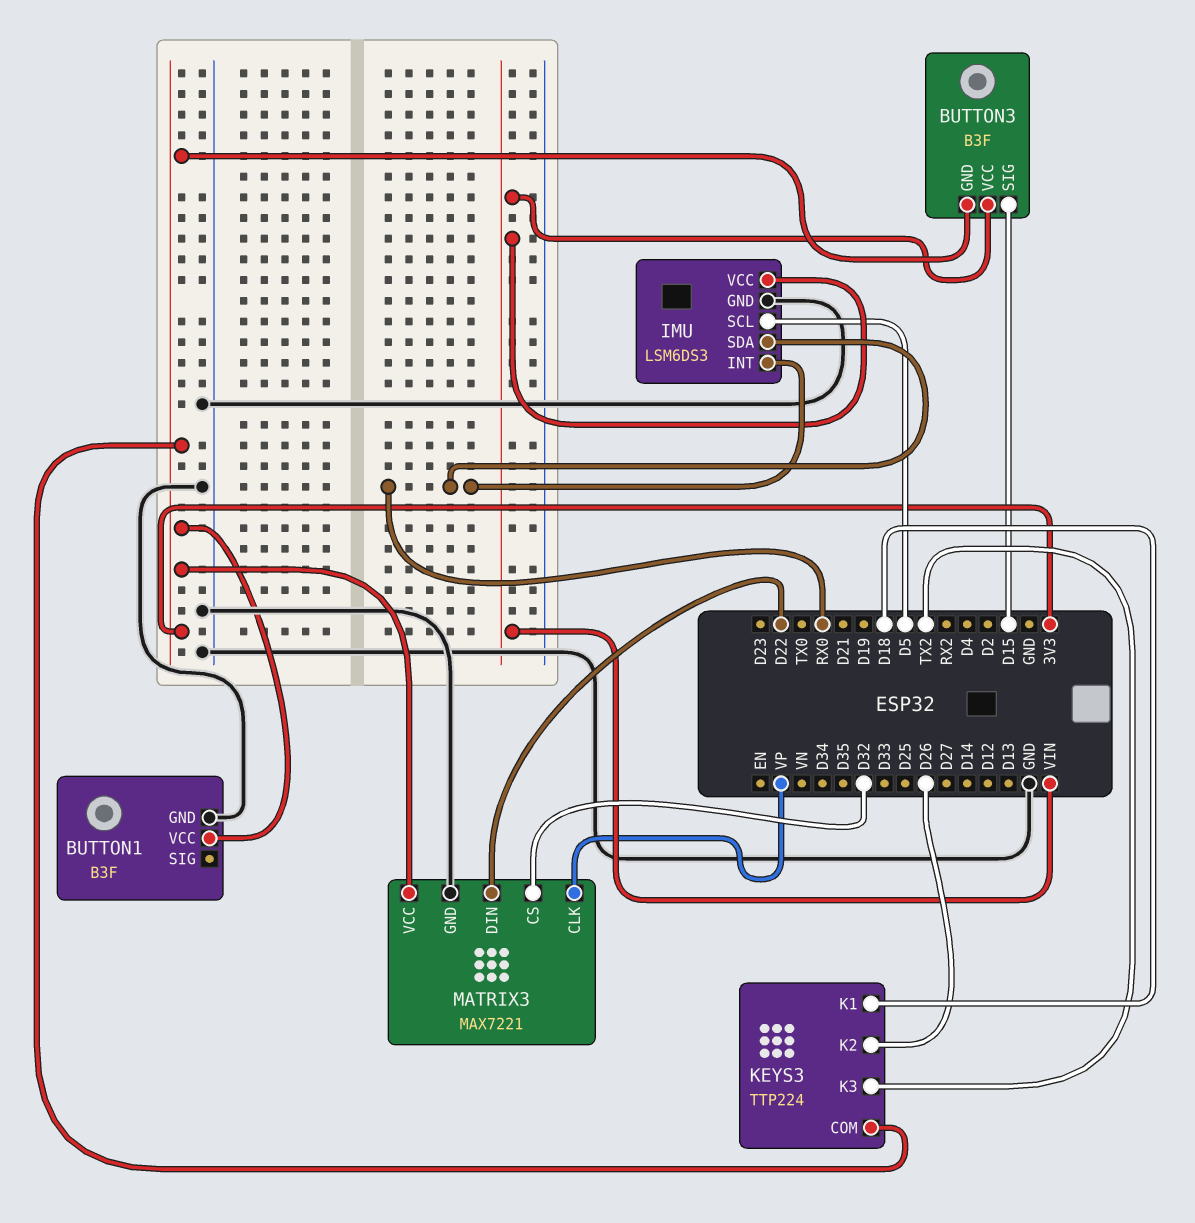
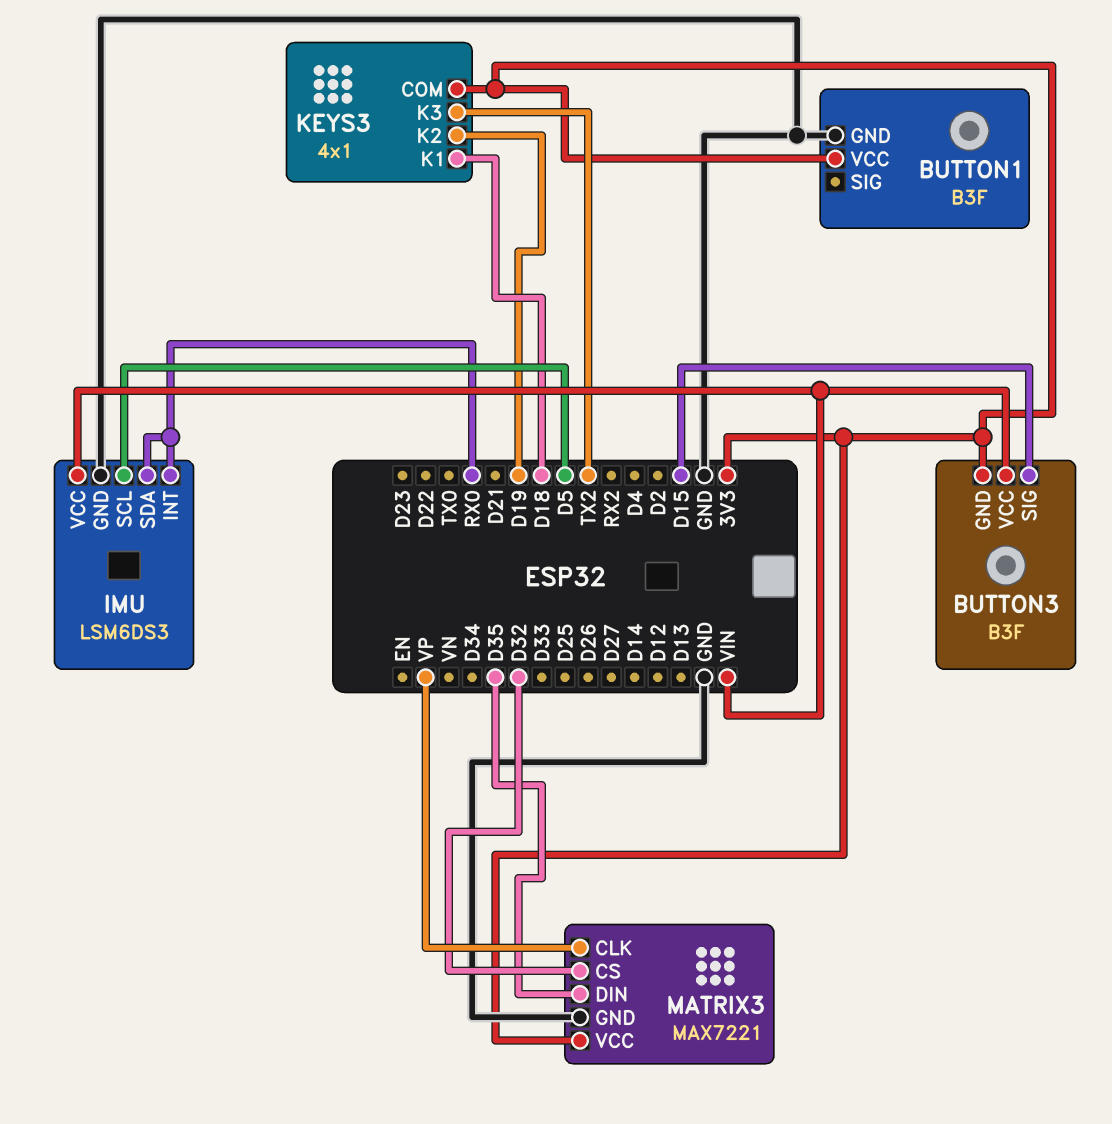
KEYS3: TTP224 -> 4x1
KEYS3 pin K2: D26 -> D19
MATRIX3 pin DIN: D22 -> D35

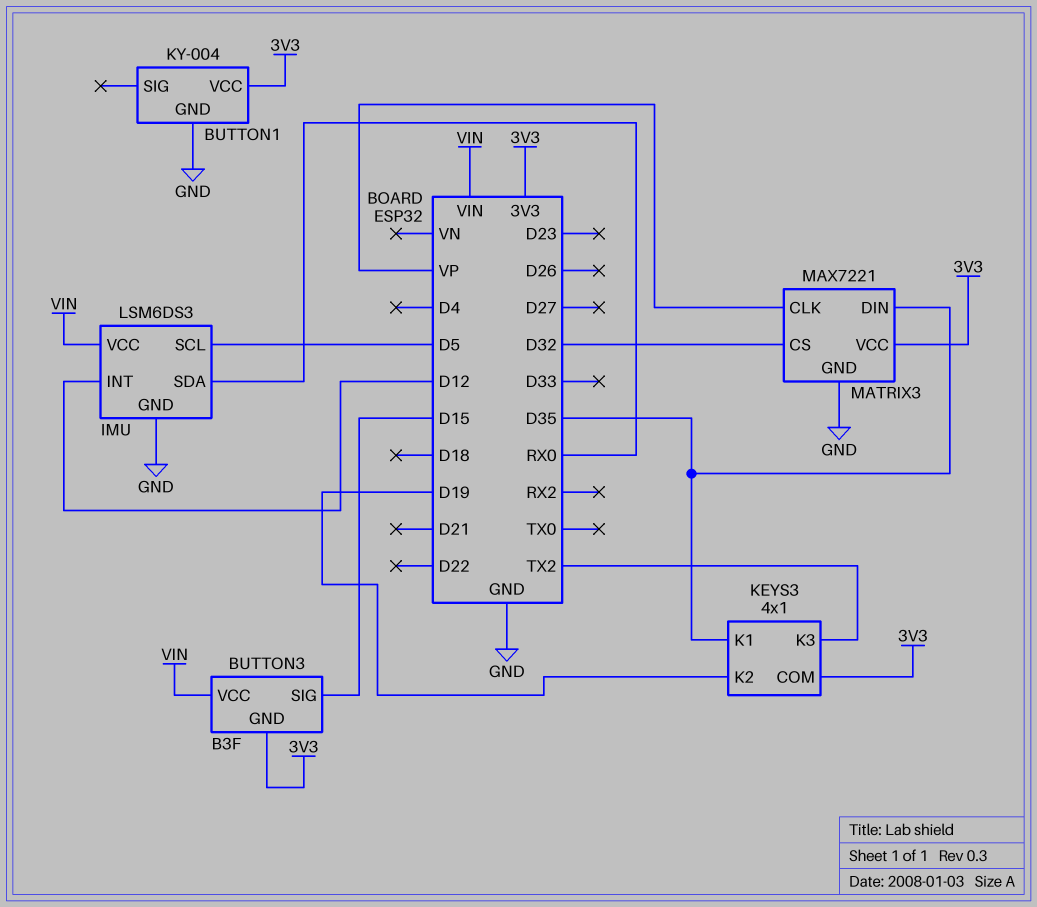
BUTTON1: B3F -> KY-004
IMU pin INT: RX0 -> D12
KEYS3 pin K1: D18 -> D35

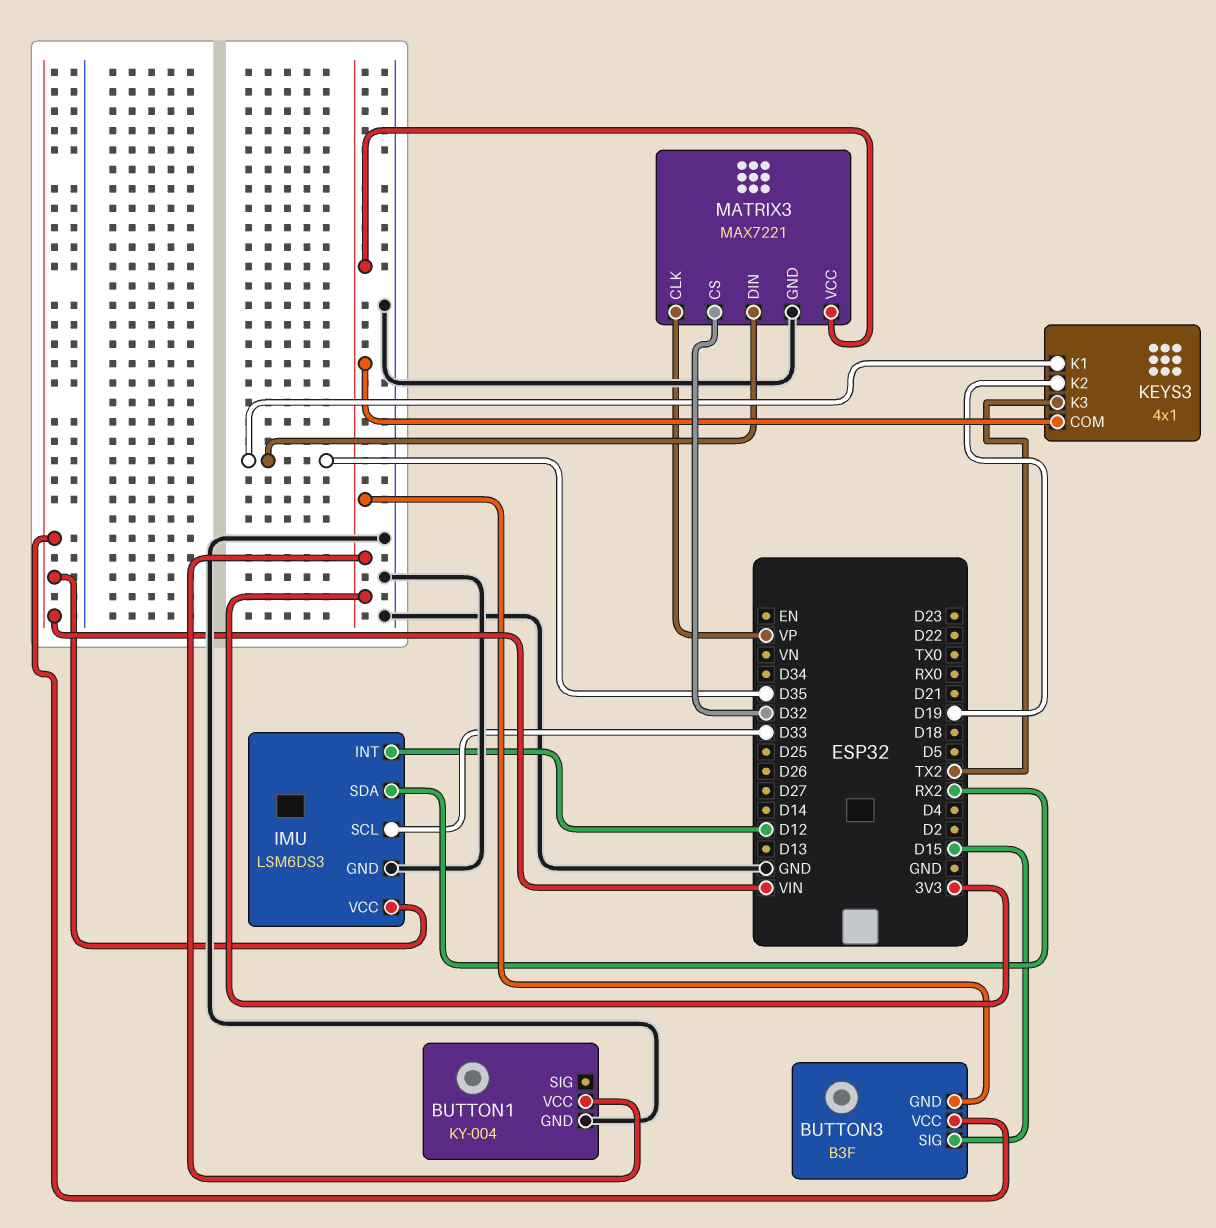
IMU pin SCL: D5 -> D33
IMU pin SDA: RX0 -> RX2

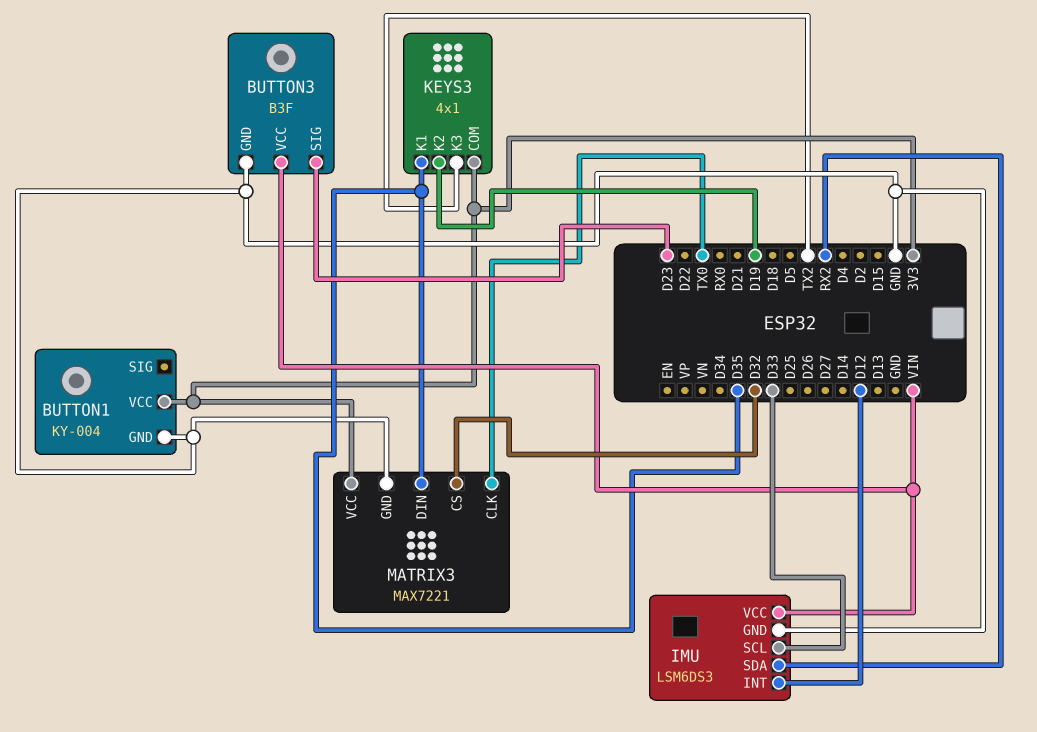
BUTTON3 pin GND: 3V3 -> GND
BUTTON3 pin SIG: D15 -> D23
MATRIX3 pin CLK: VP -> TX0

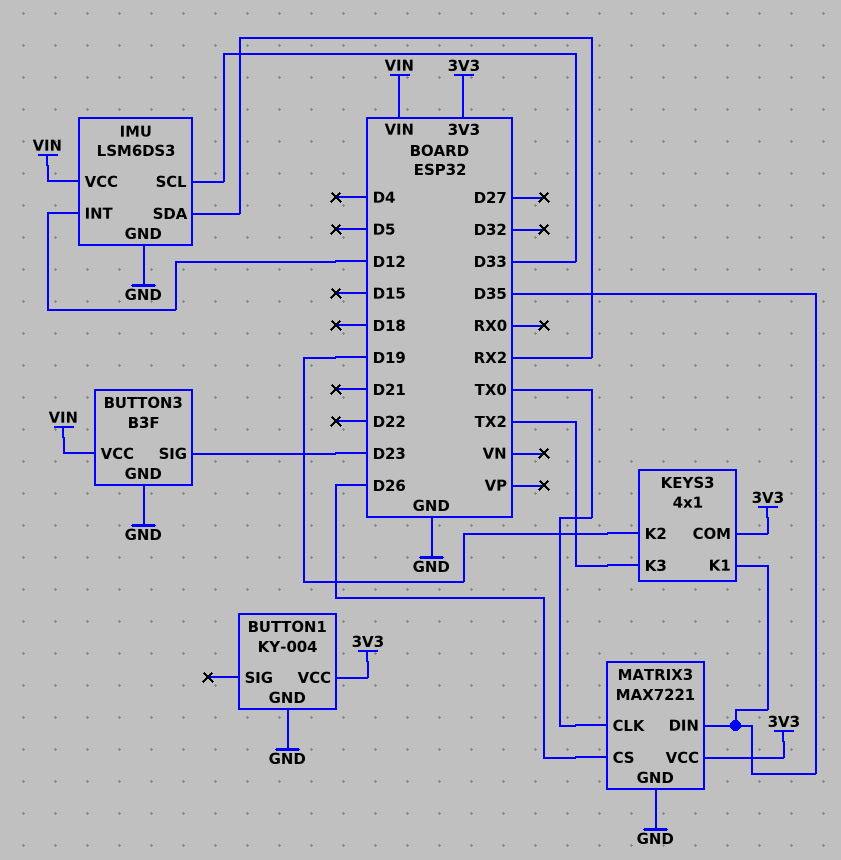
MATRIX3 pin CS: D32 -> D26

